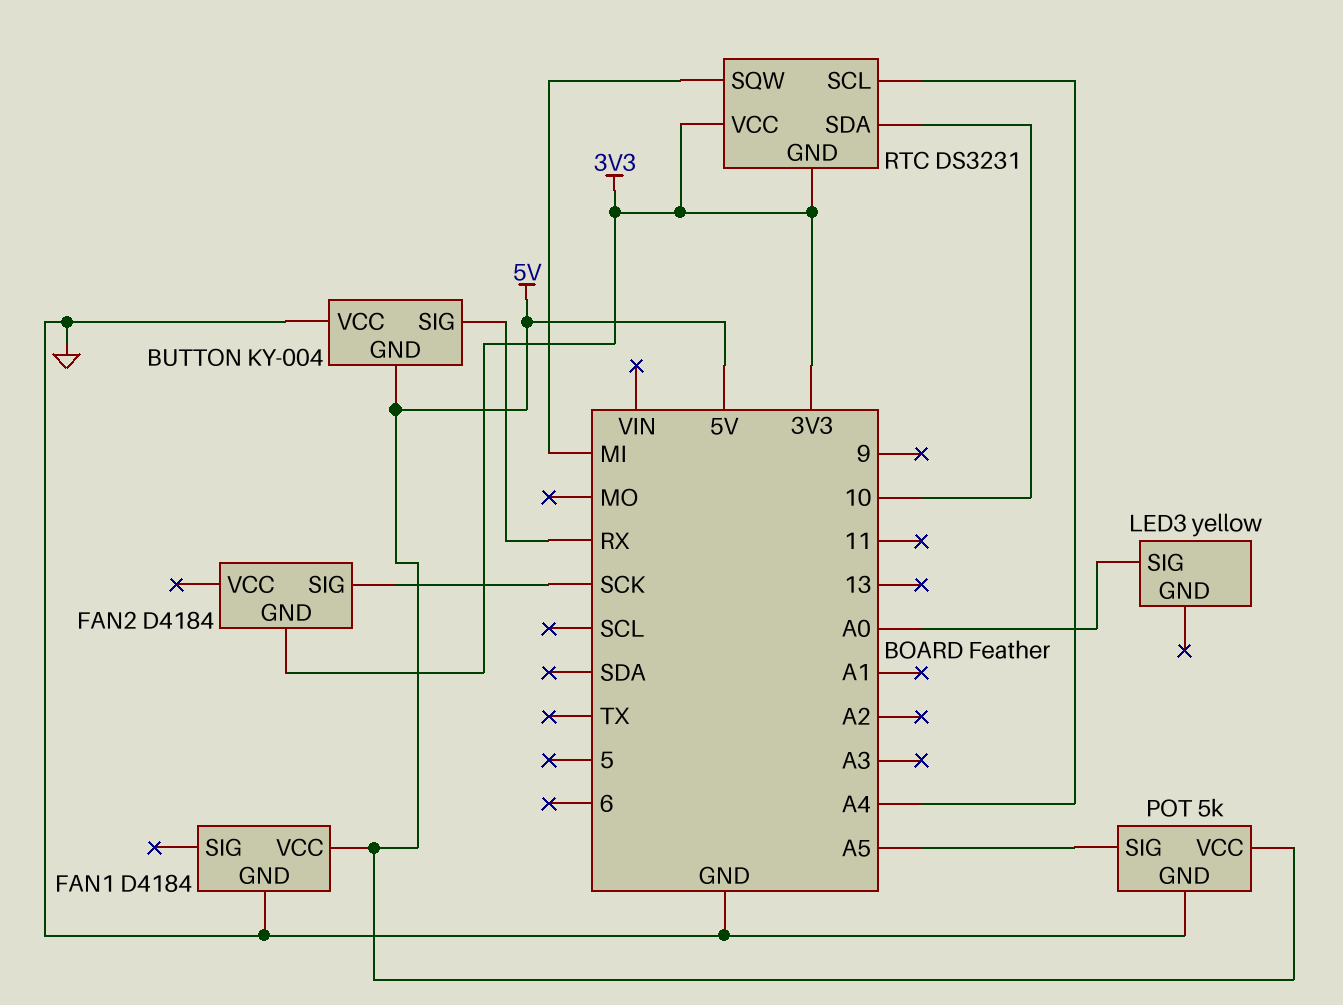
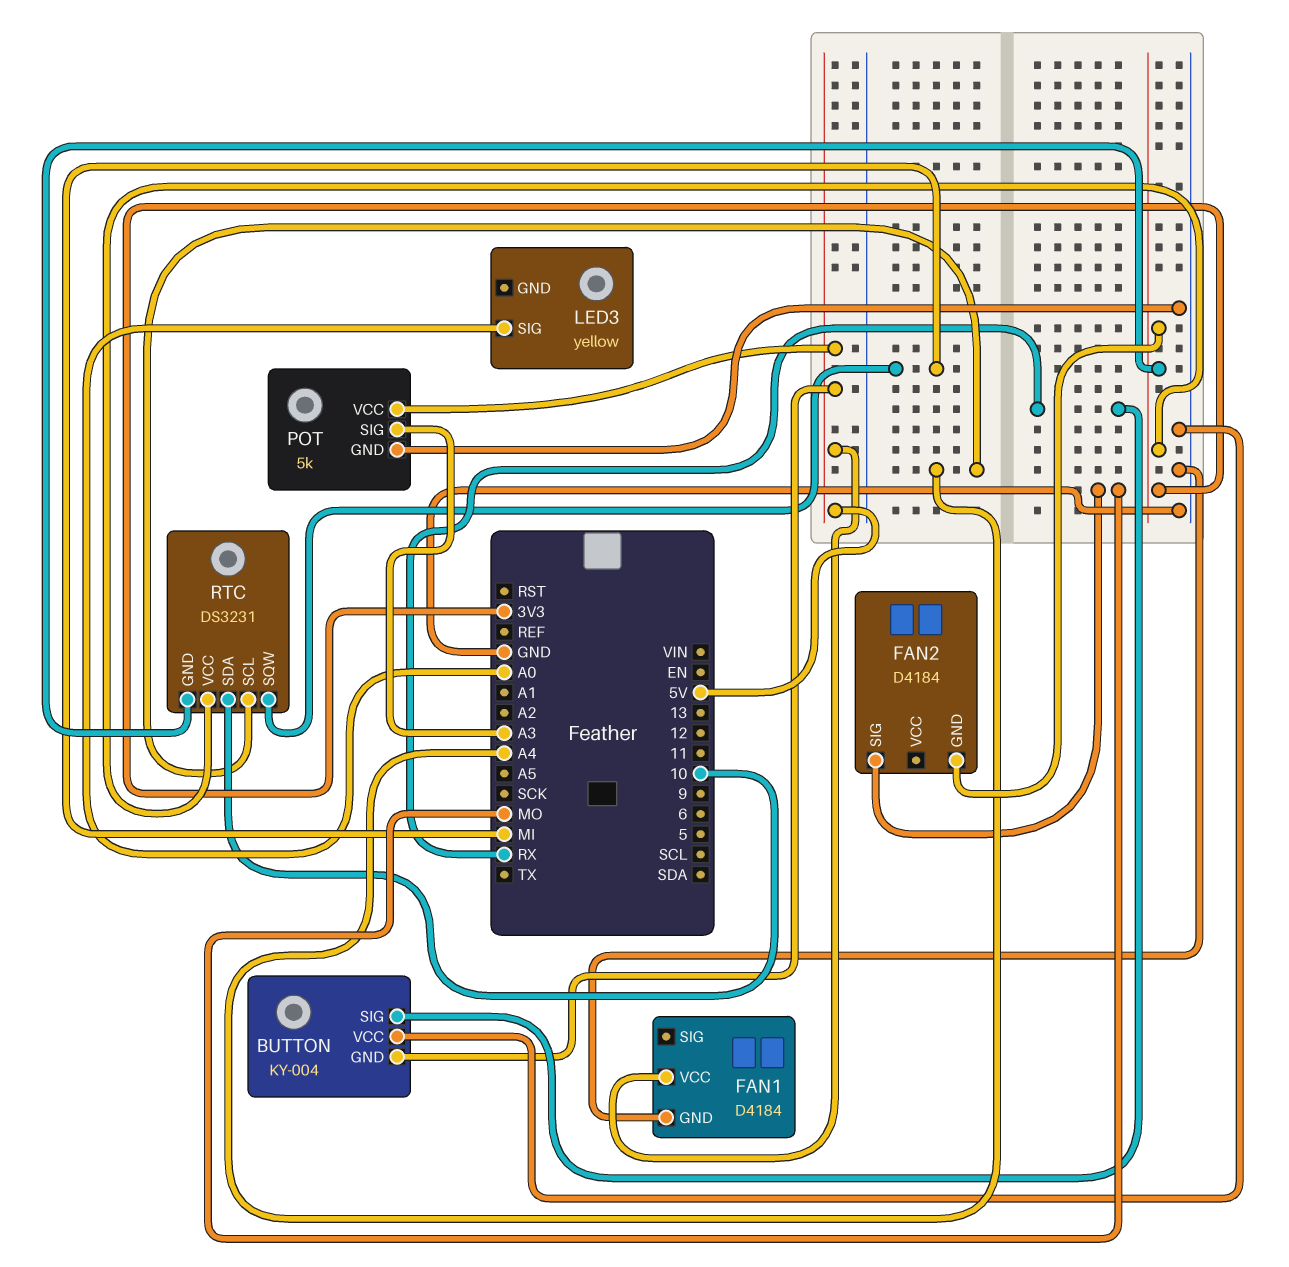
FAN2 pin SIG: SCK -> MO
POT pin SIG: A5 -> A3

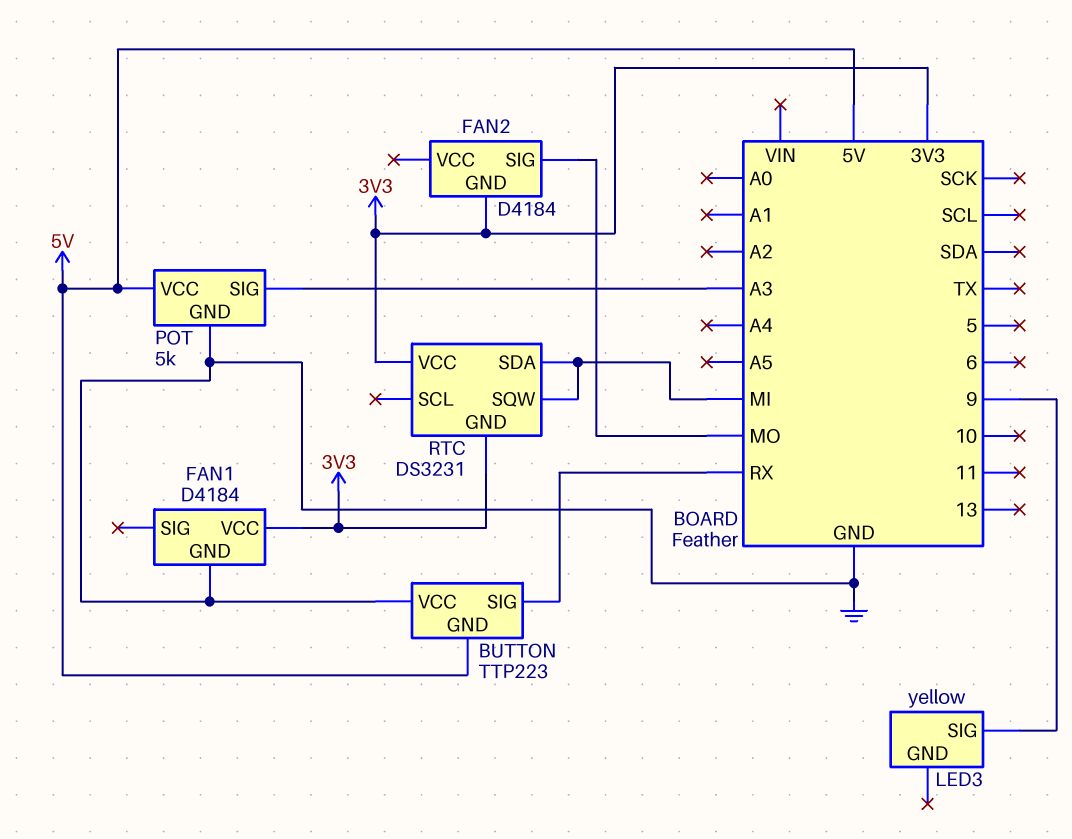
BUTTON: KY-004 -> TTP223
FAN1 pin VCC: 5V -> 3V3
LED3 pin SIG: A0 -> 9
RTC pin SCL: A4 -> none
RTC pin SDA: 10 -> MI

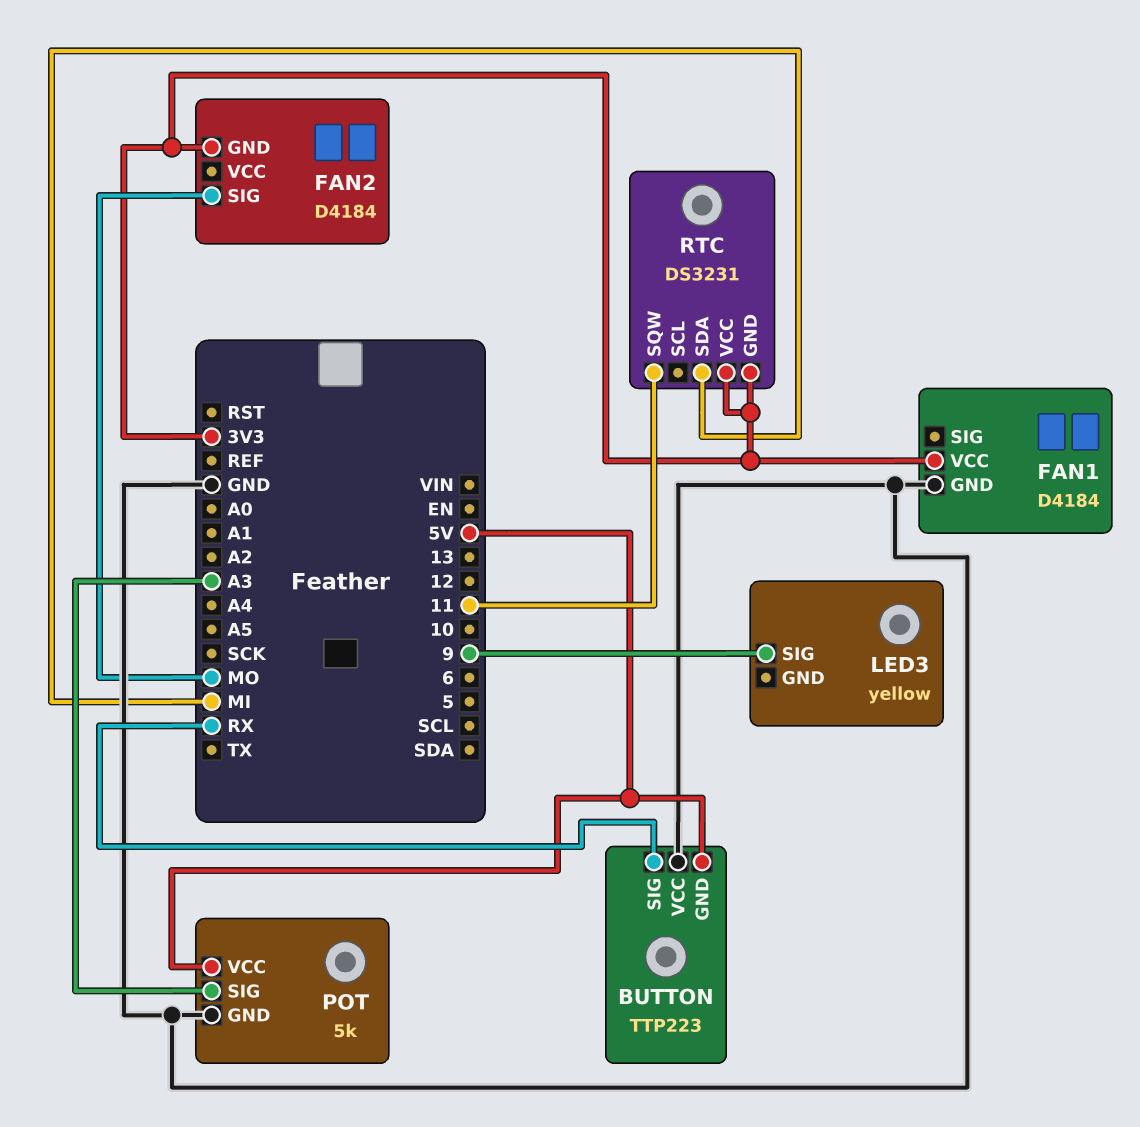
RTC pin SQW: MI -> 11

